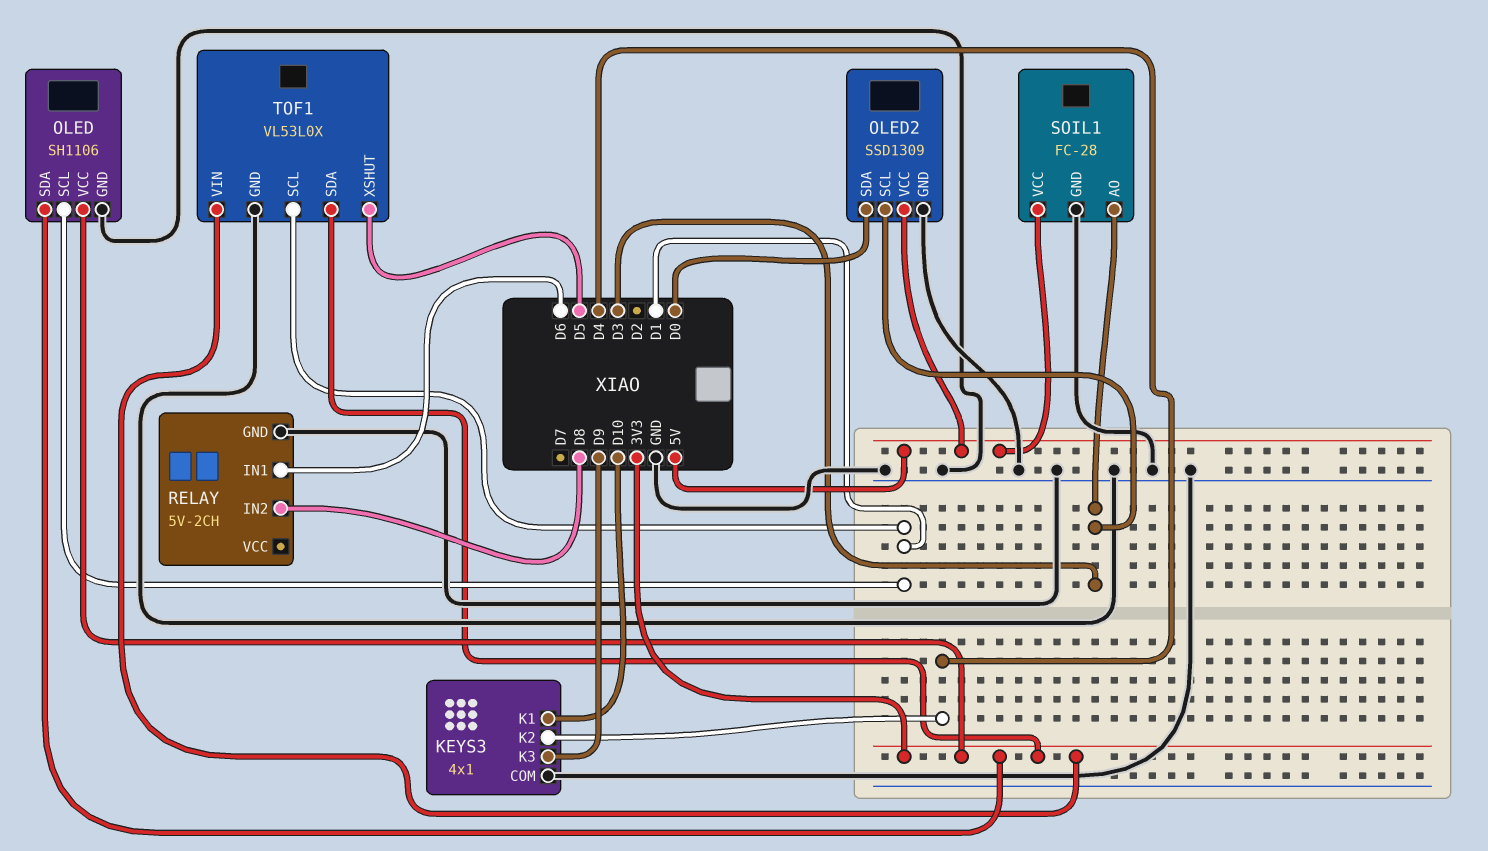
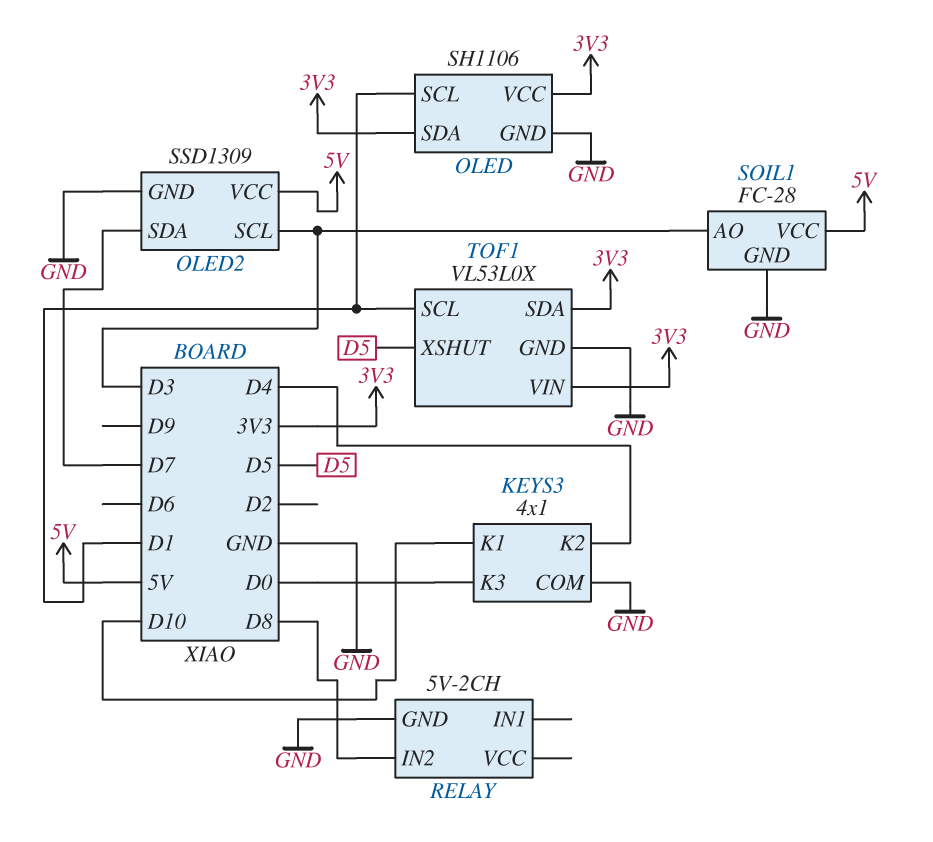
KEYS3 pin K3: D9 -> D0
OLED2 pin SDA: D0 -> D7
RELAY pin IN1: D6 -> none

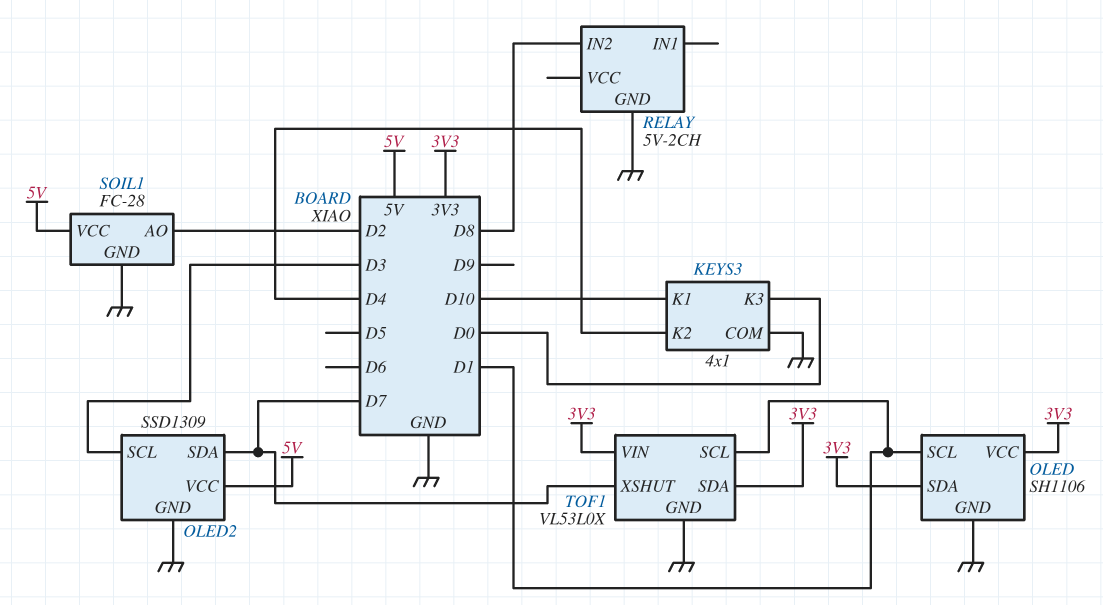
SOIL1 pin AO: D3 -> D2
TOF1 pin XSHUT: D5 -> D7

